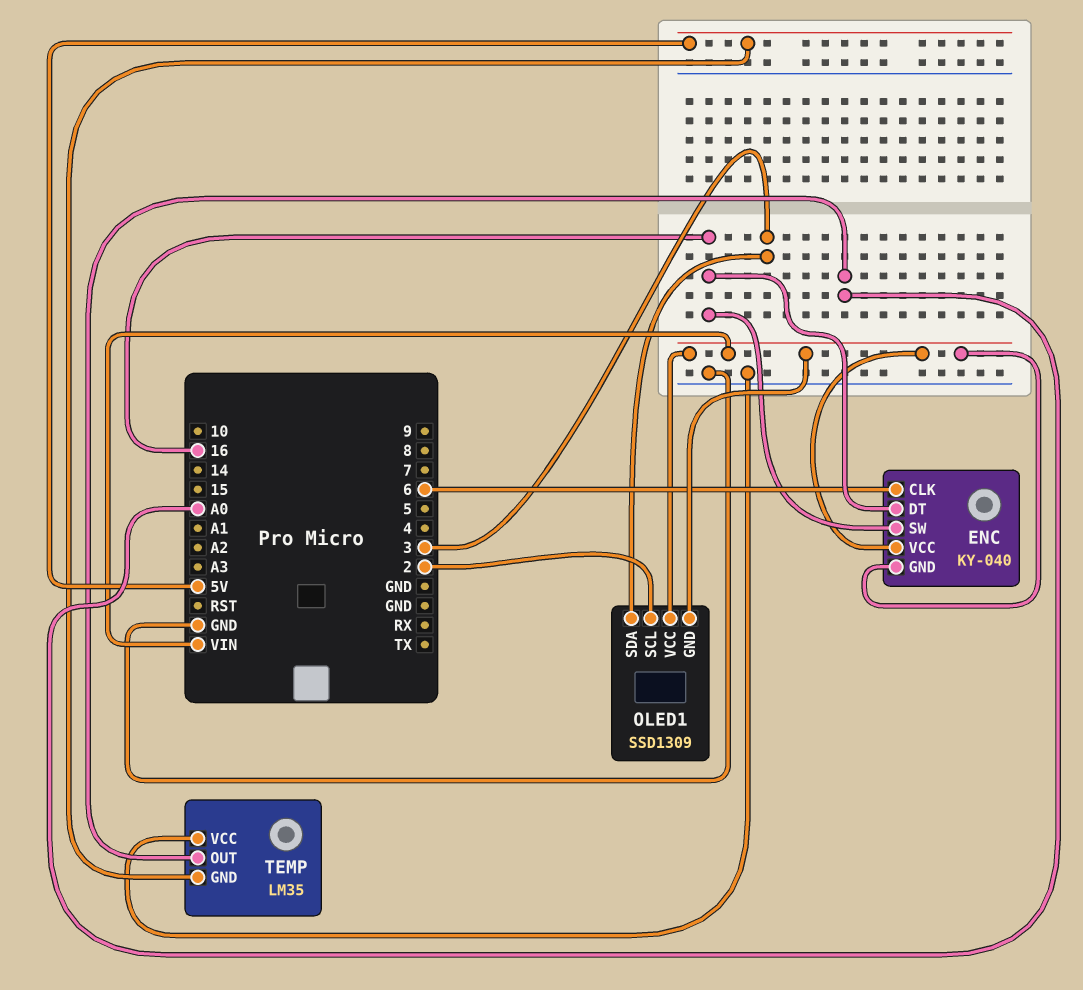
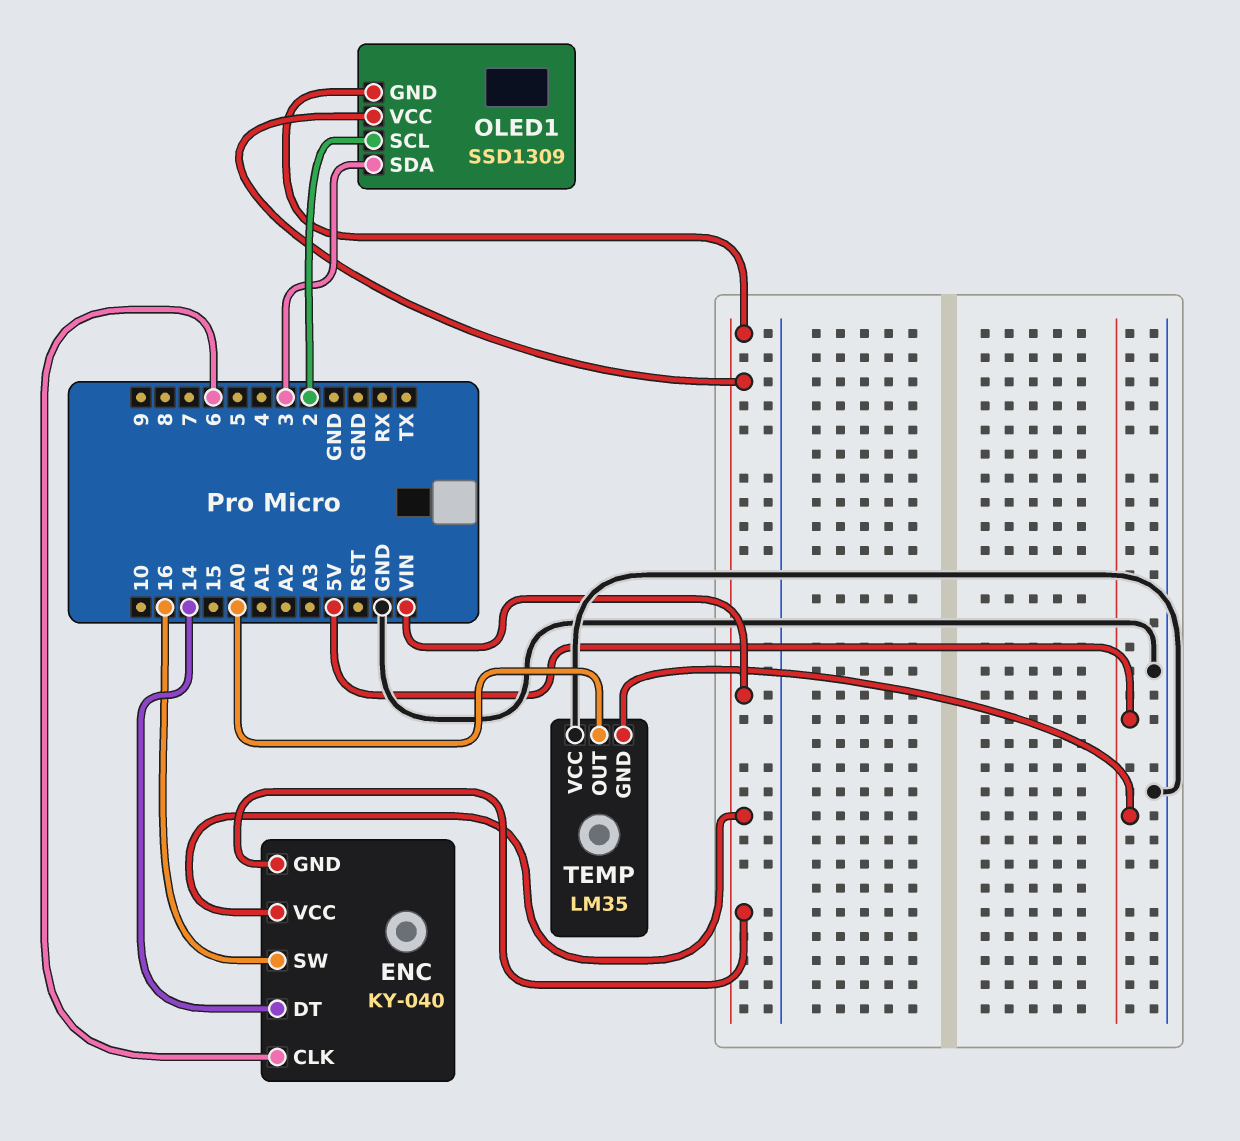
ENC pin DT: 16 -> 14

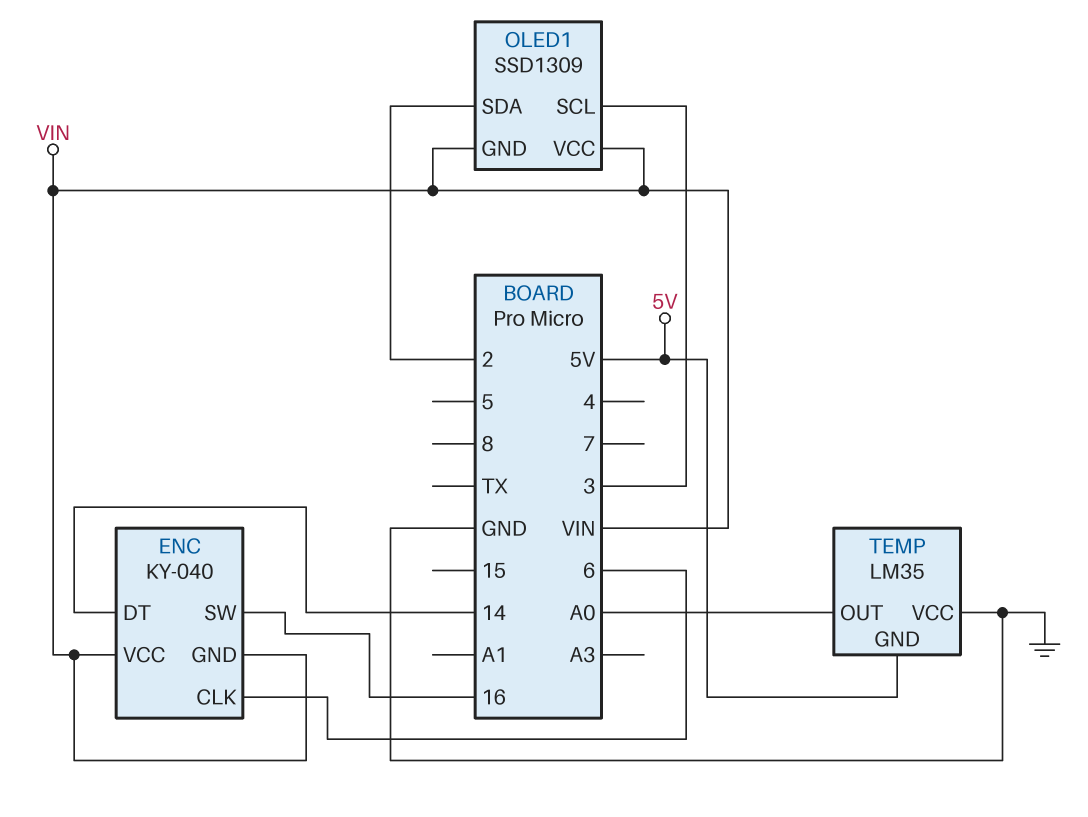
OLED1 pin SCL: 2 -> 3
OLED1 pin SDA: 3 -> 2

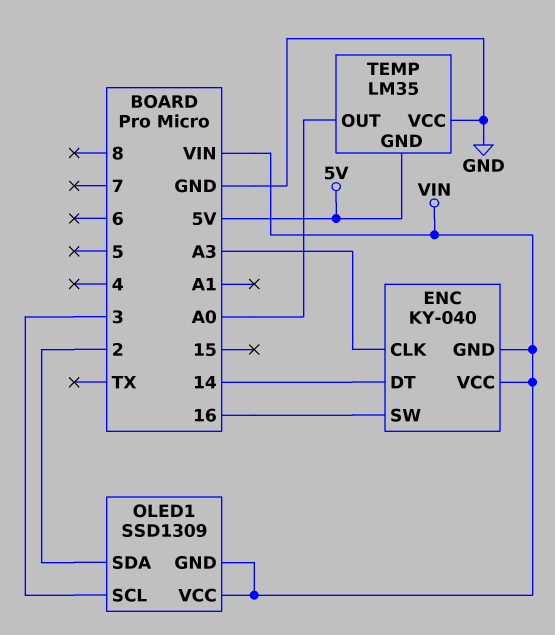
ENC pin CLK: 6 -> A3

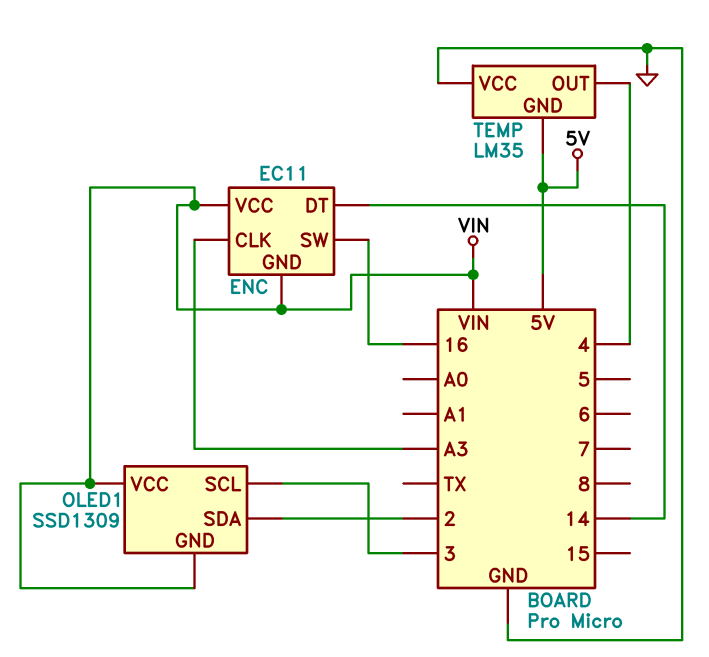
ENC: KY-040 -> EC11
TEMP pin OUT: A0 -> 4

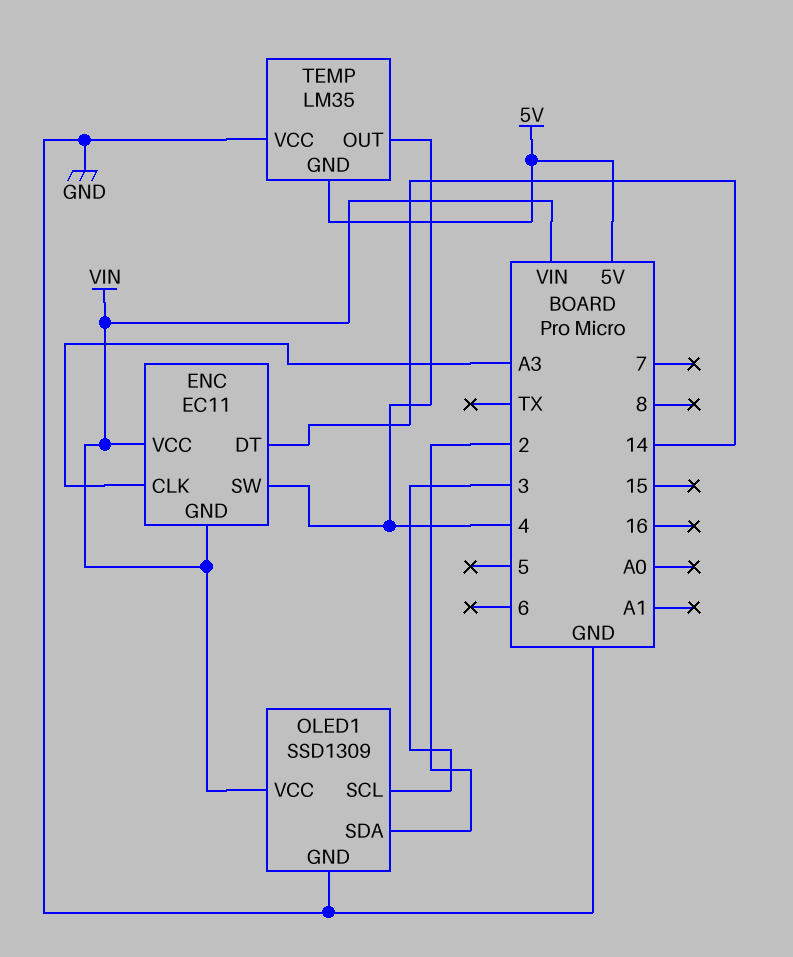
ENC pin SW: 16 -> 4
OLED1 pin GND: VIN -> GND

